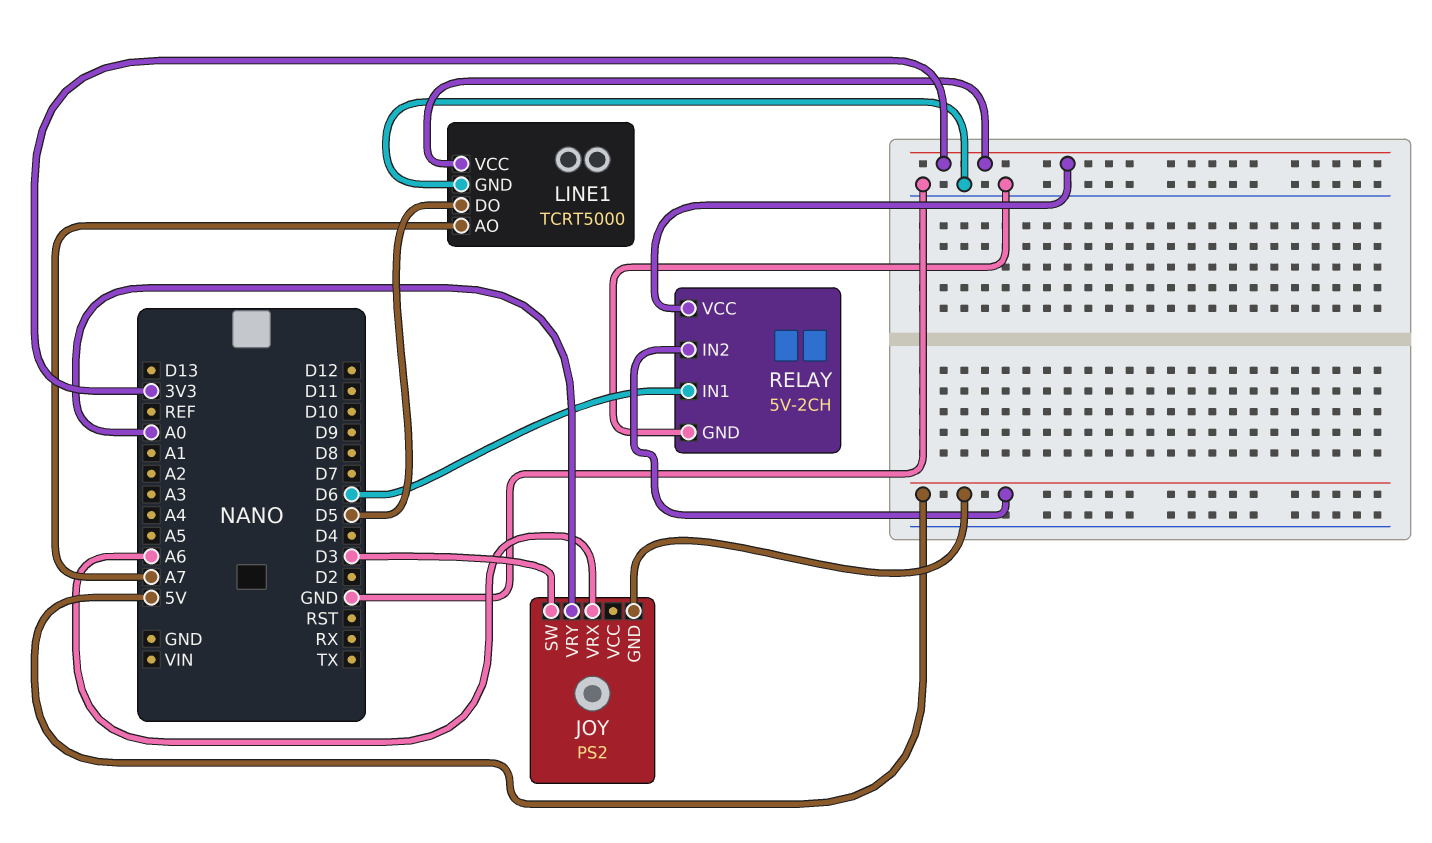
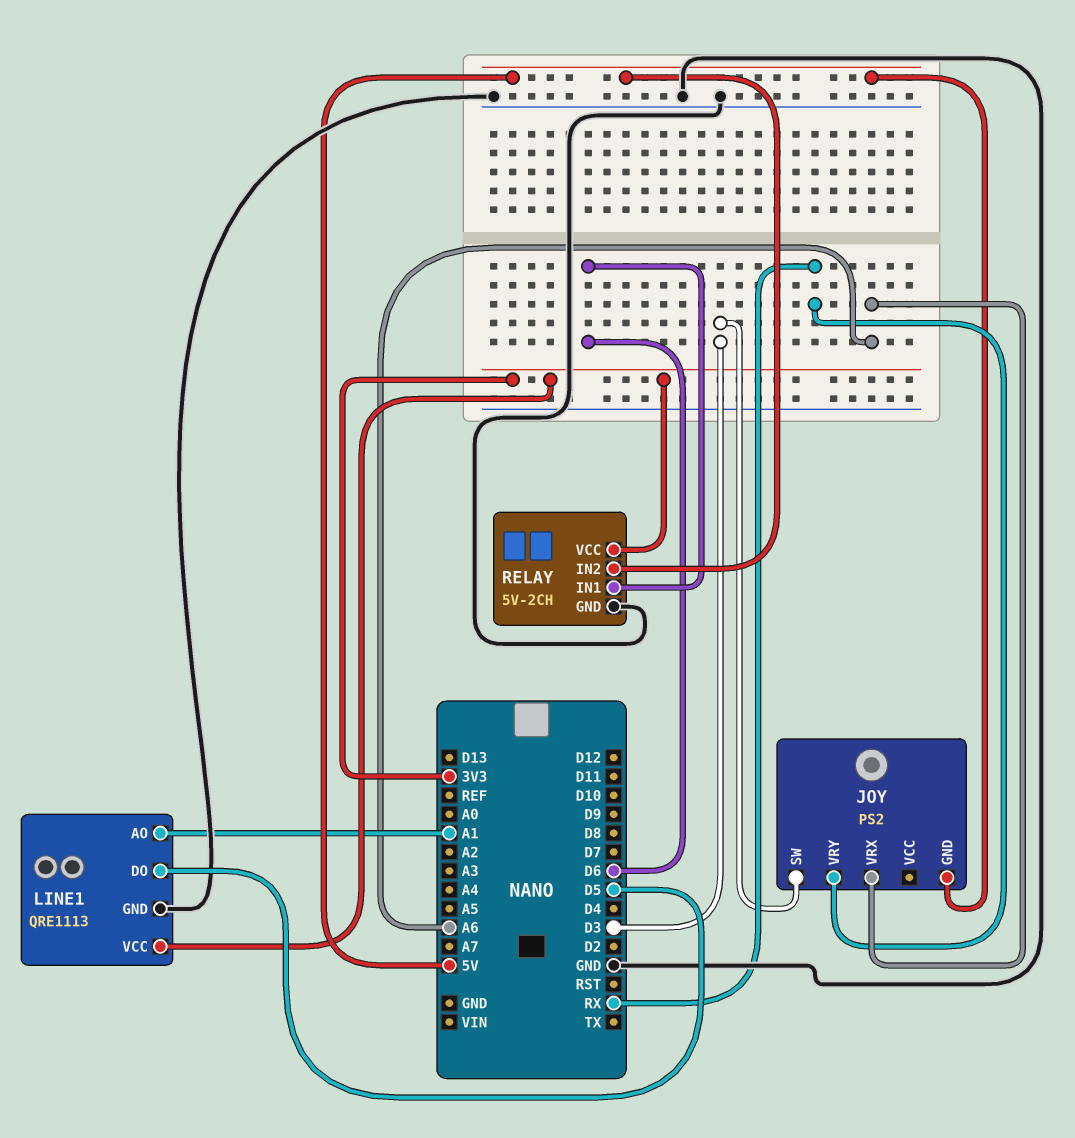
JOY pin VRY: A0 -> RX
LINE1: TCRT5000 -> QRE1113
LINE1 pin AO: A7 -> A1

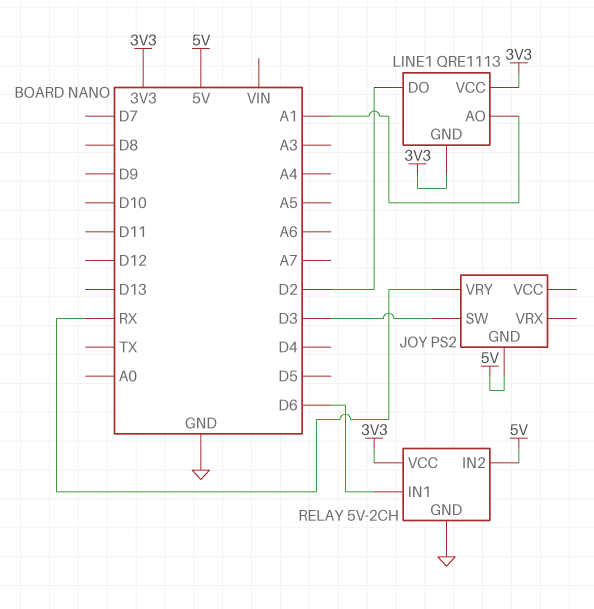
JOY pin VRX: A6 -> none
LINE1 pin DO: D5 -> D2
LINE1 pin GND: GND -> 3V3

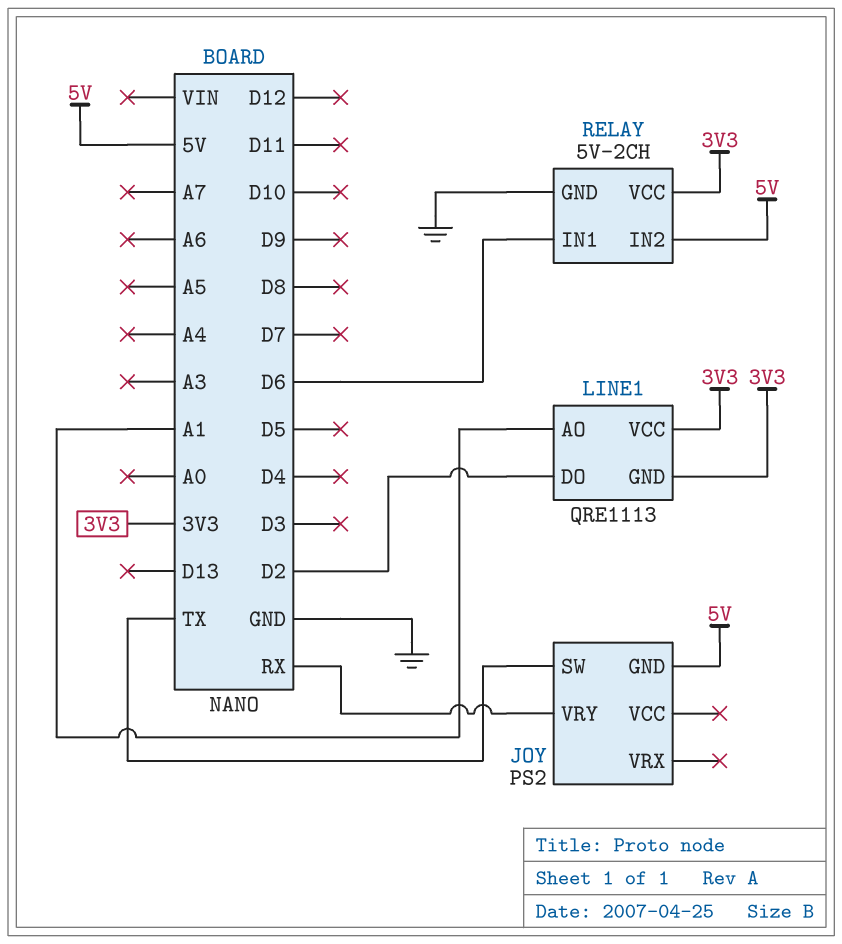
JOY pin SW: D3 -> TX

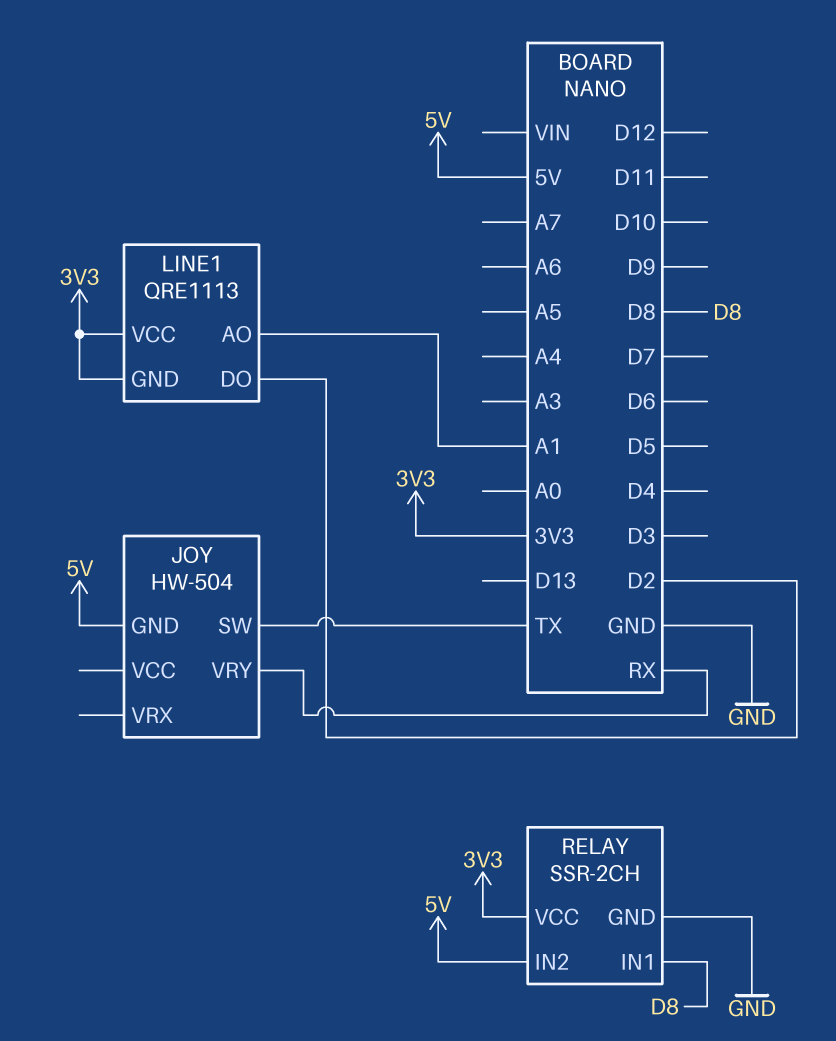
JOY: PS2 -> HW-504
RELAY: 5V-2CH -> SSR-2CH
RELAY pin IN1: D6 -> D8

